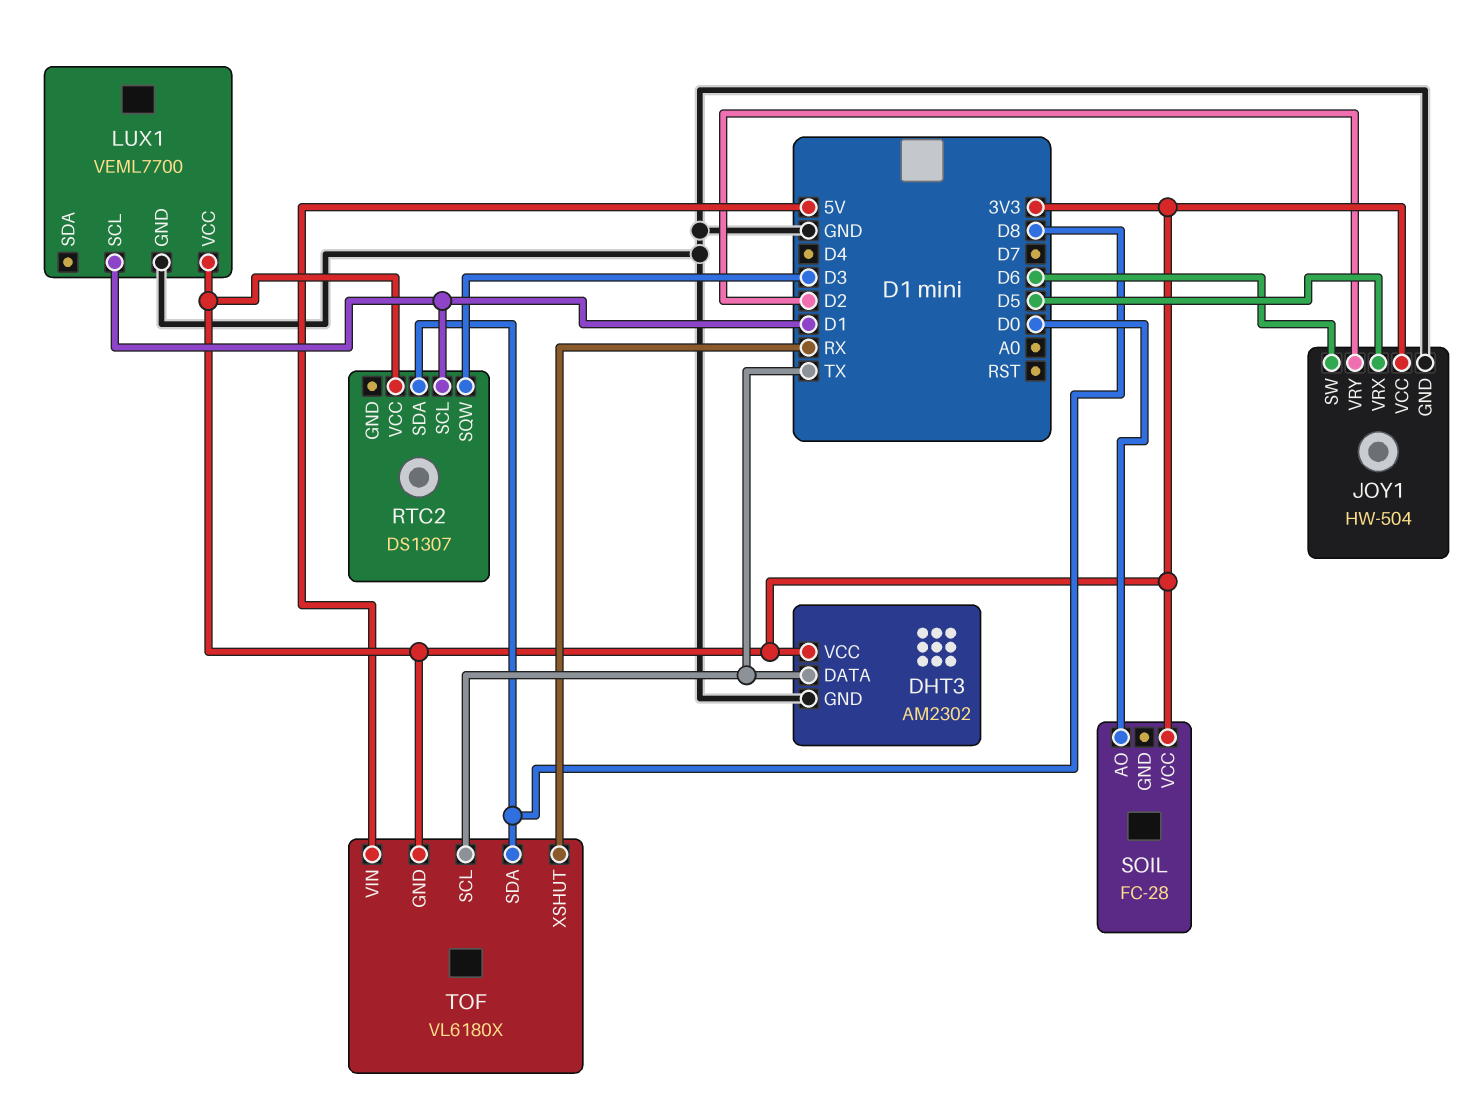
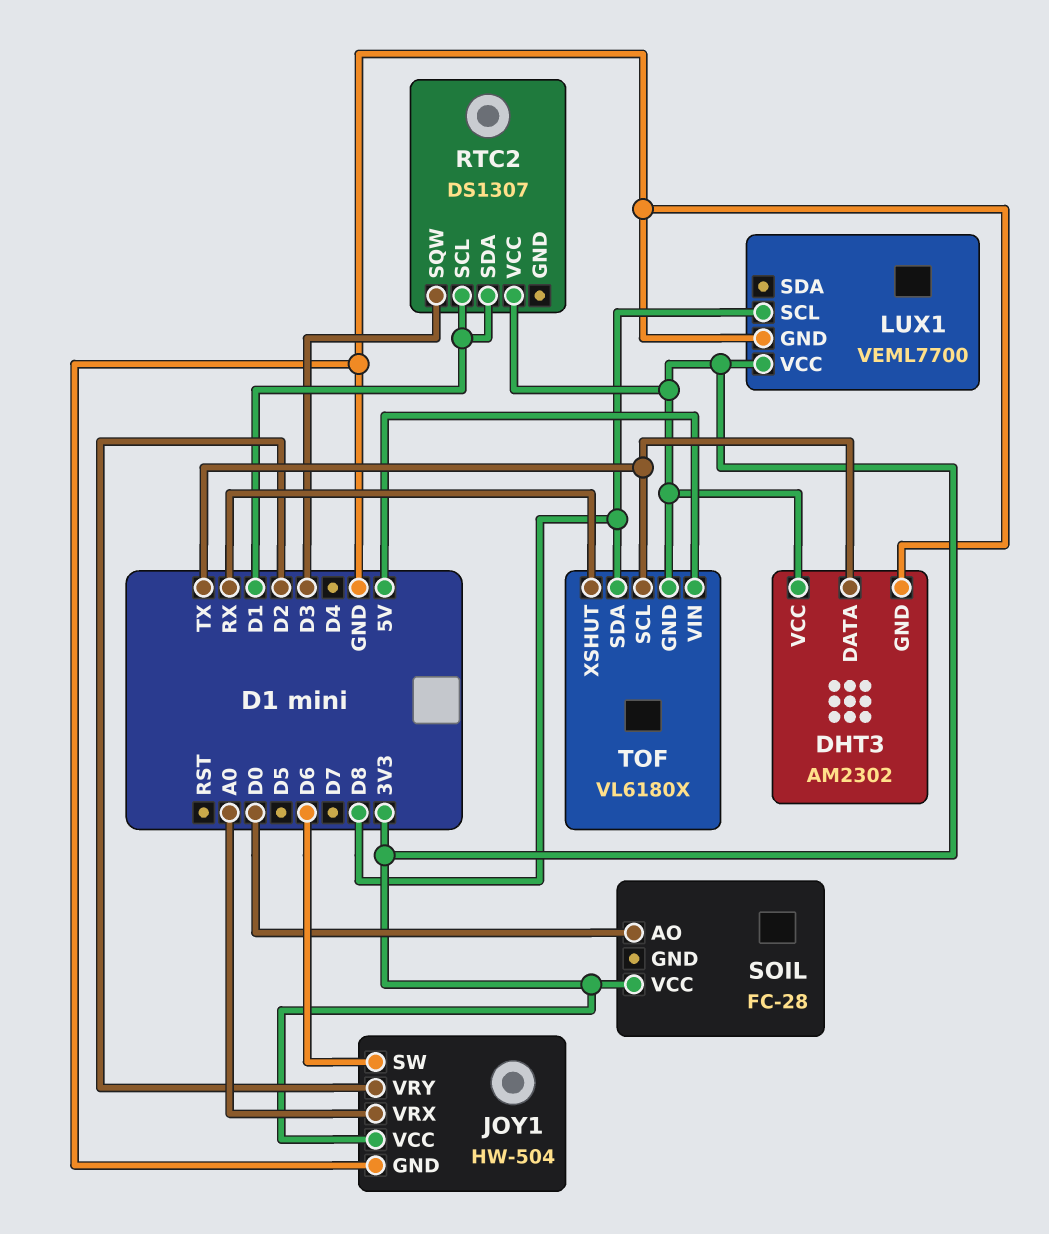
JOY1 pin VRX: D5 -> A0
LUX1 pin SCL: D1 -> D8
RTC2 pin SDA: D8 -> D1

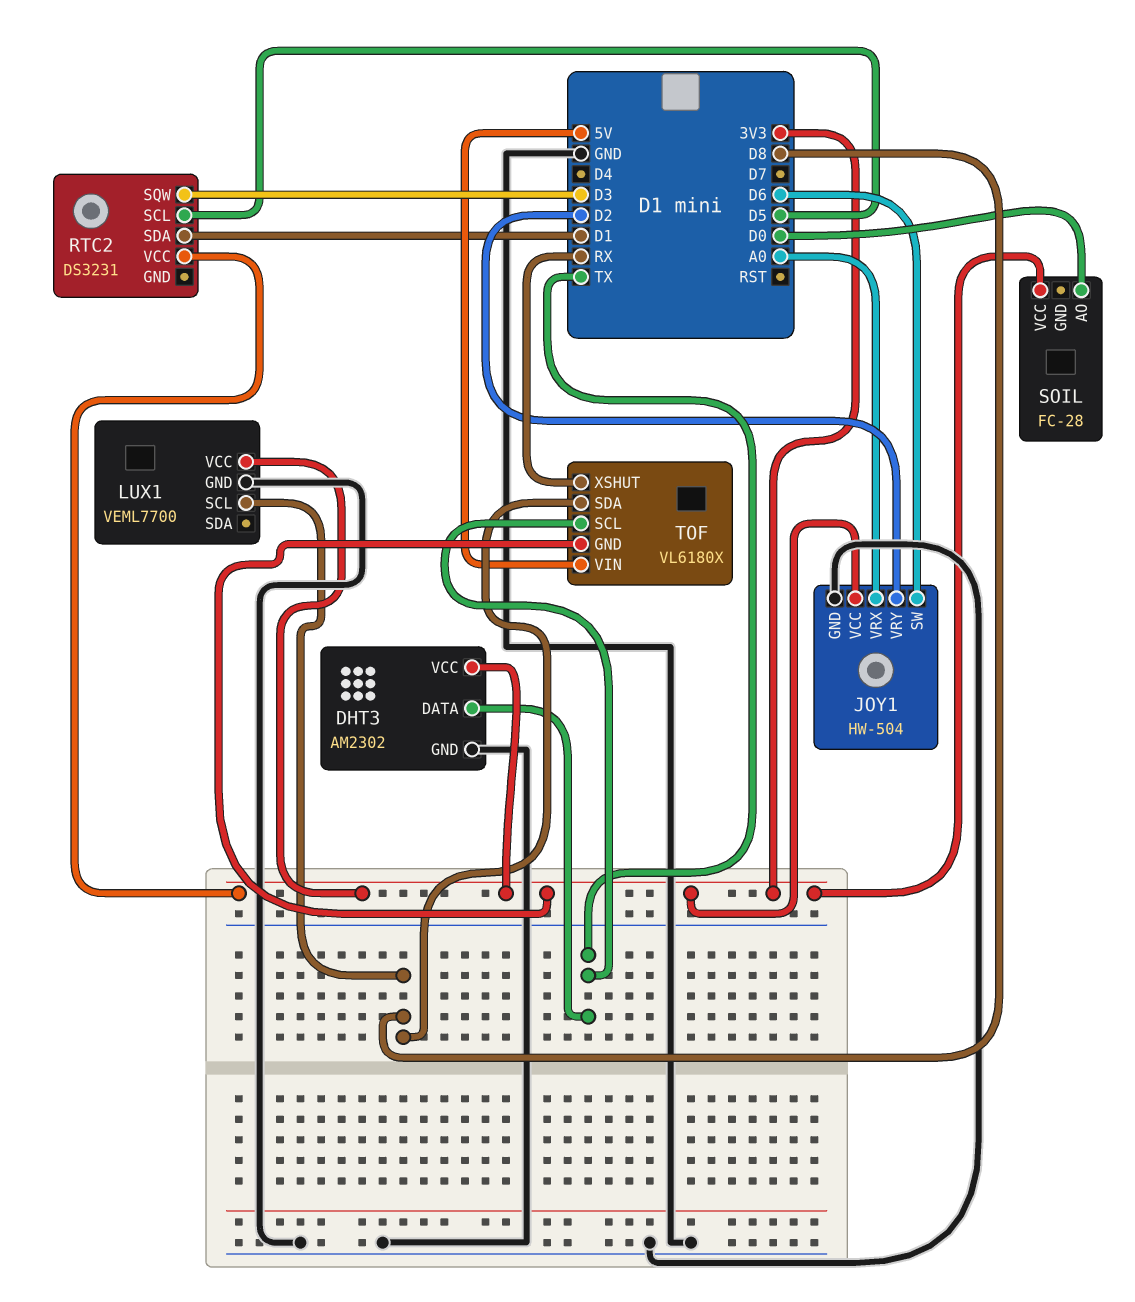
RTC2: DS1307 -> DS3231
RTC2 pin SCL: D1 -> D5

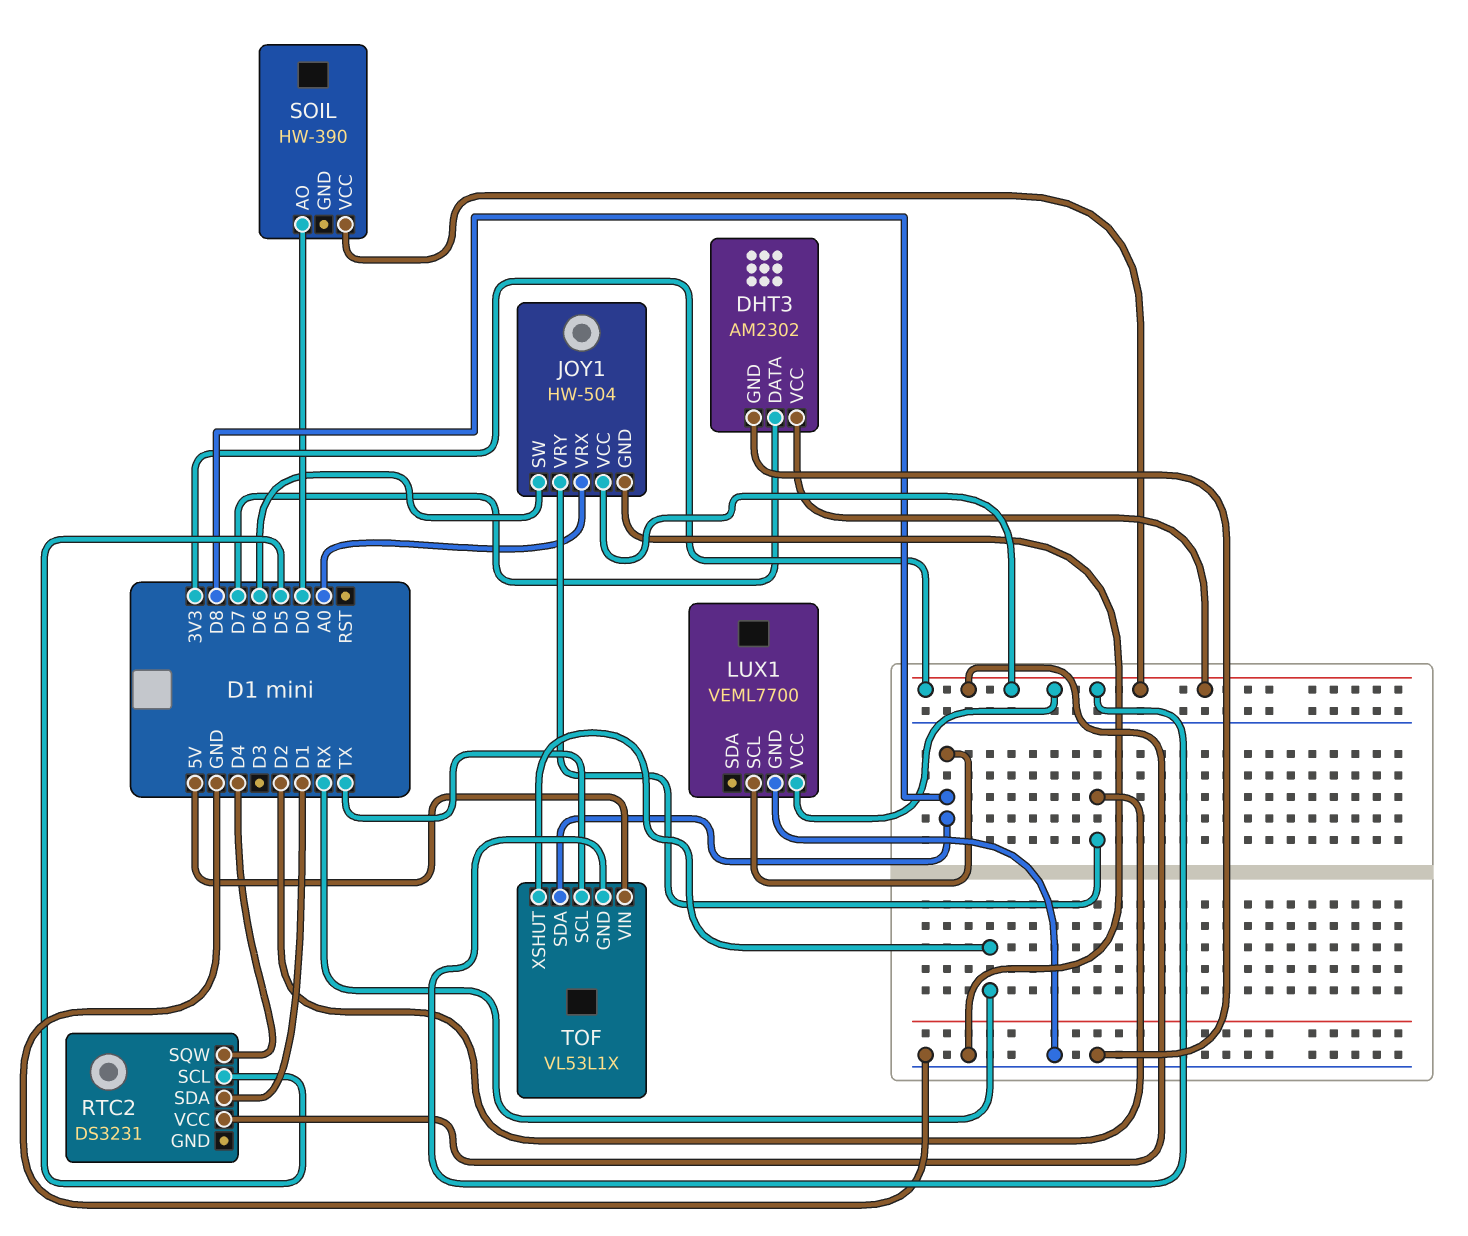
DHT3 pin DATA: TX -> D7
RTC2 pin SQW: D3 -> D4
SOIL: FC-28 -> HW-390
TOF: VL6180X -> VL53L1X

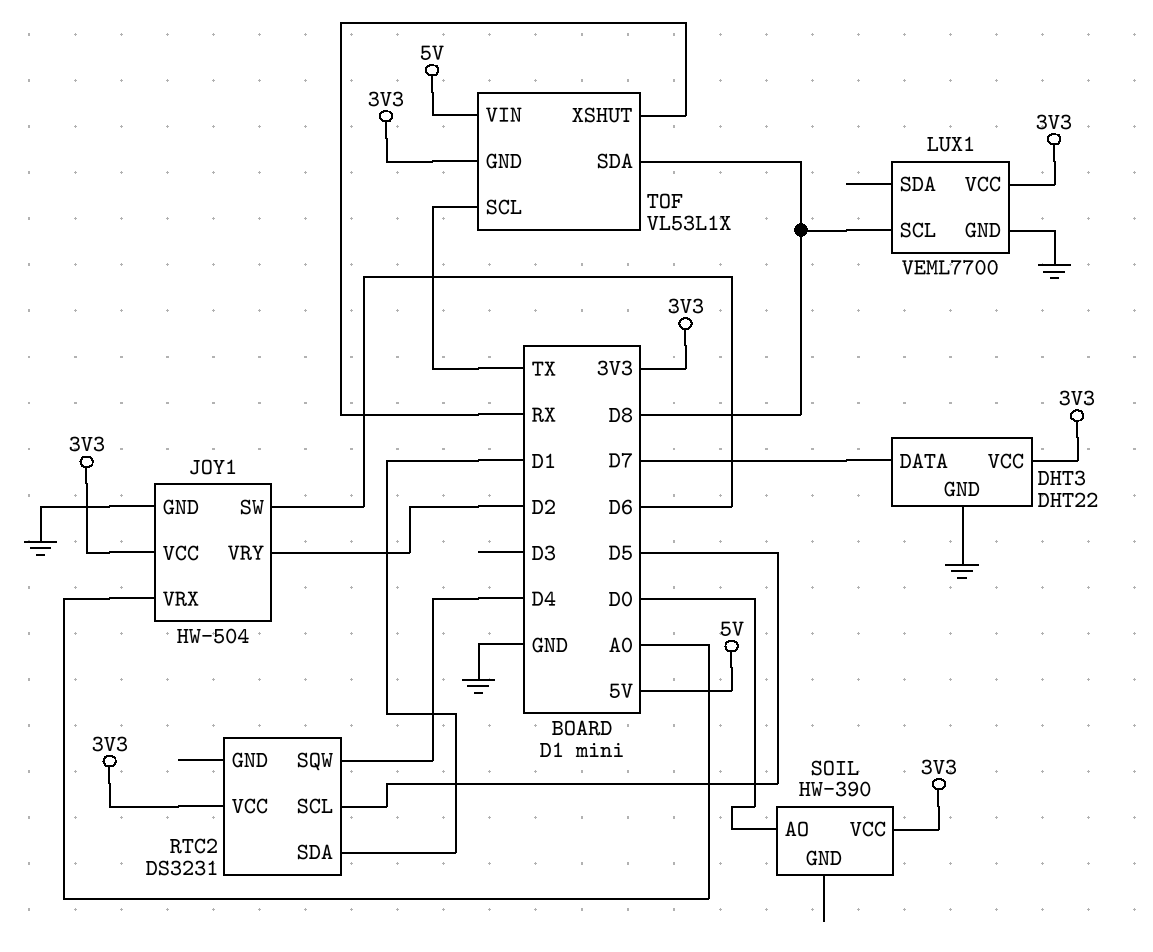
DHT3: AM2302 -> DHT22

